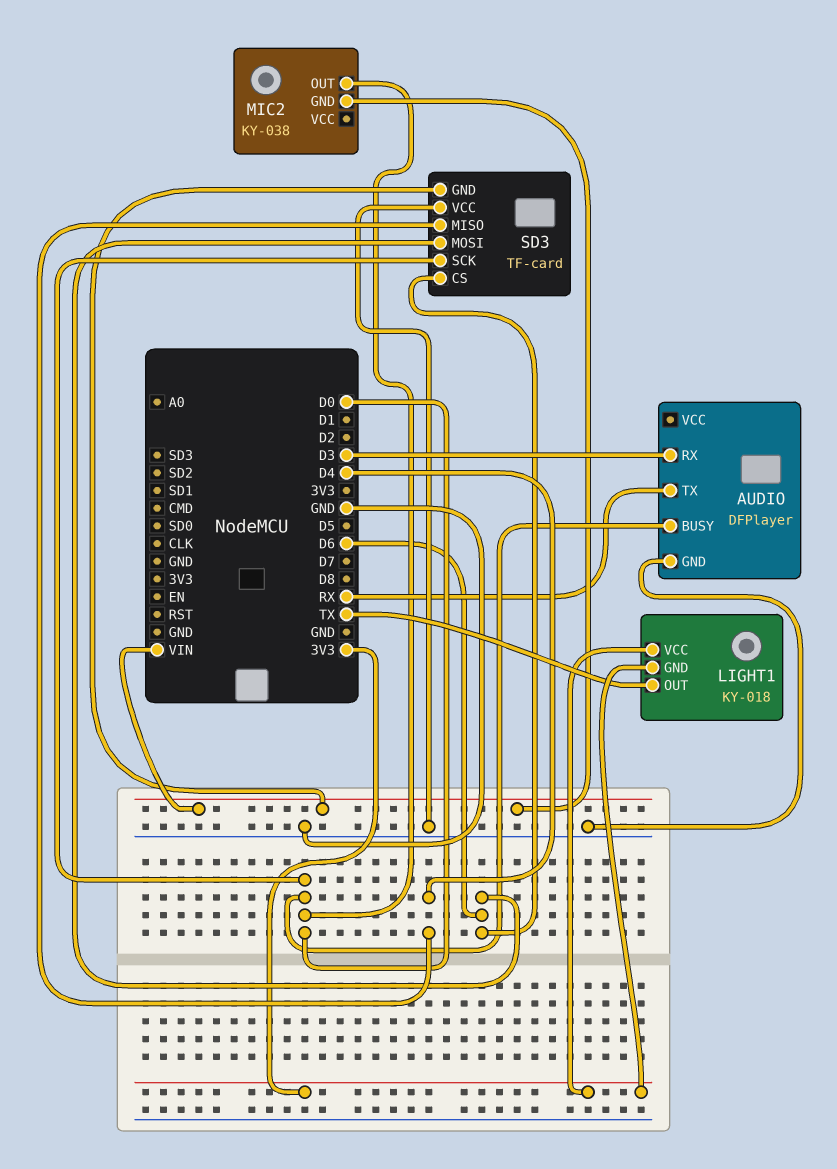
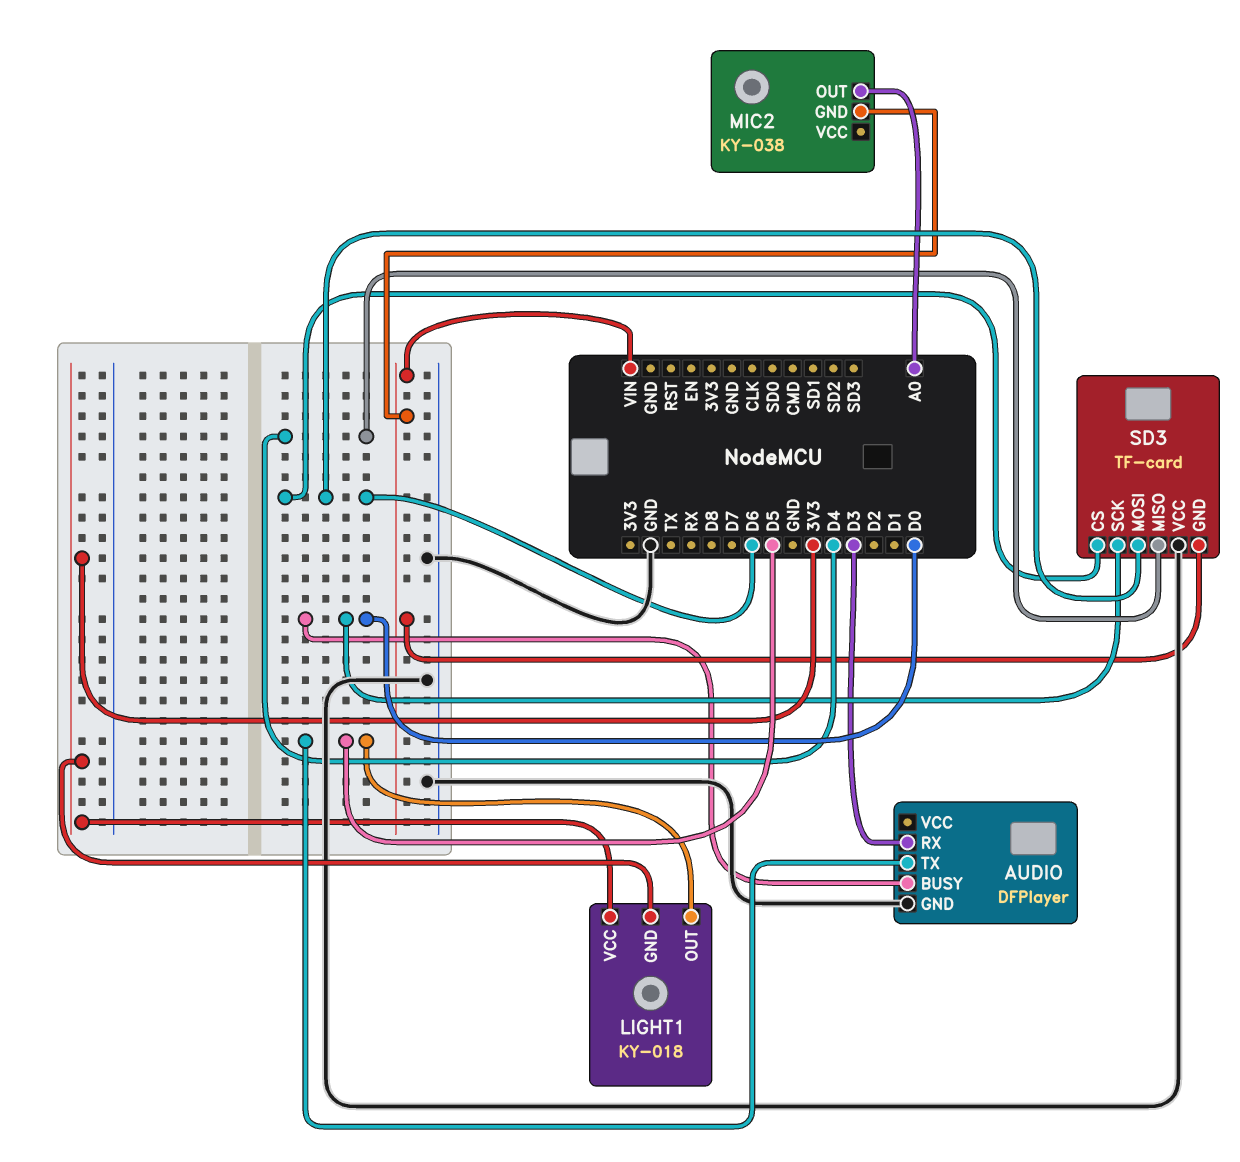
AUDIO pin TX: RX -> D5
LIGHT1 pin OUT: TX -> D5
MIC2 pin OUT: D0 -> A0

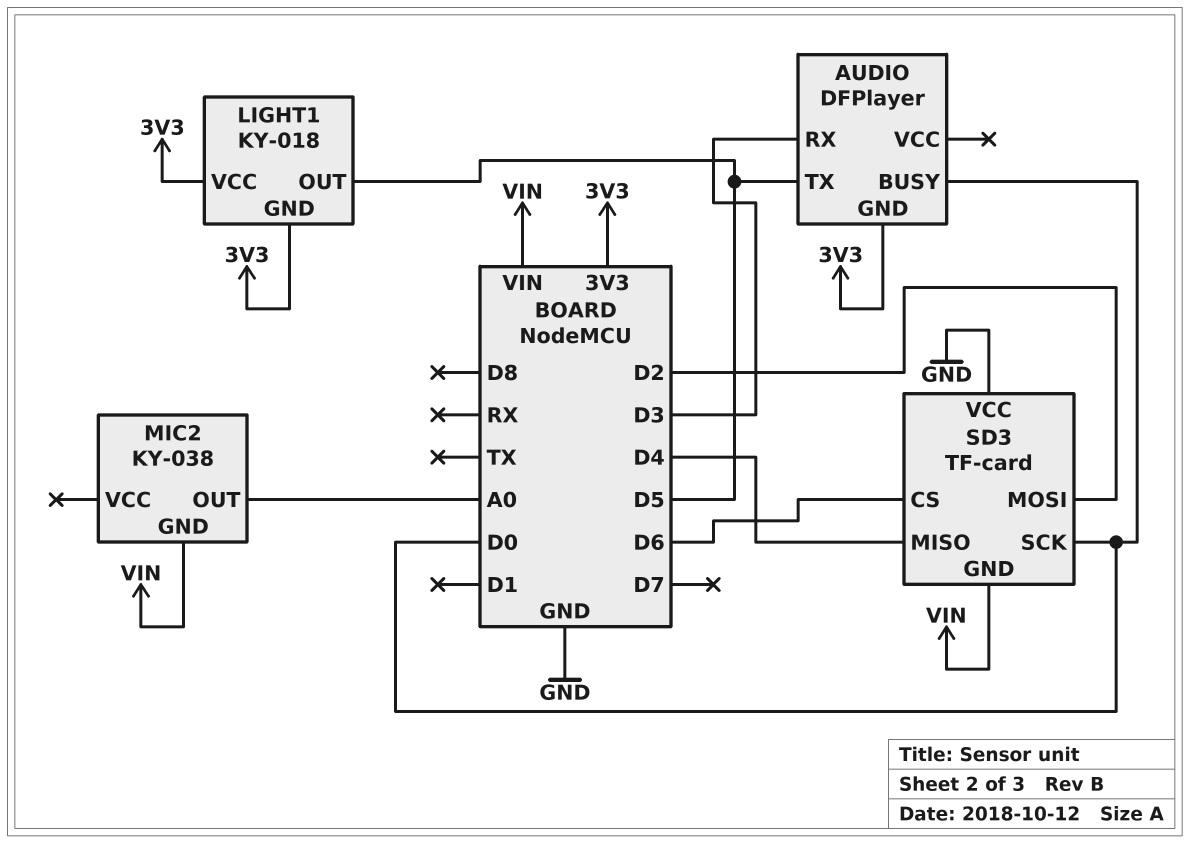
AUDIO pin GND: GND -> 3V3
SD3 pin MOSI: D6 -> D2

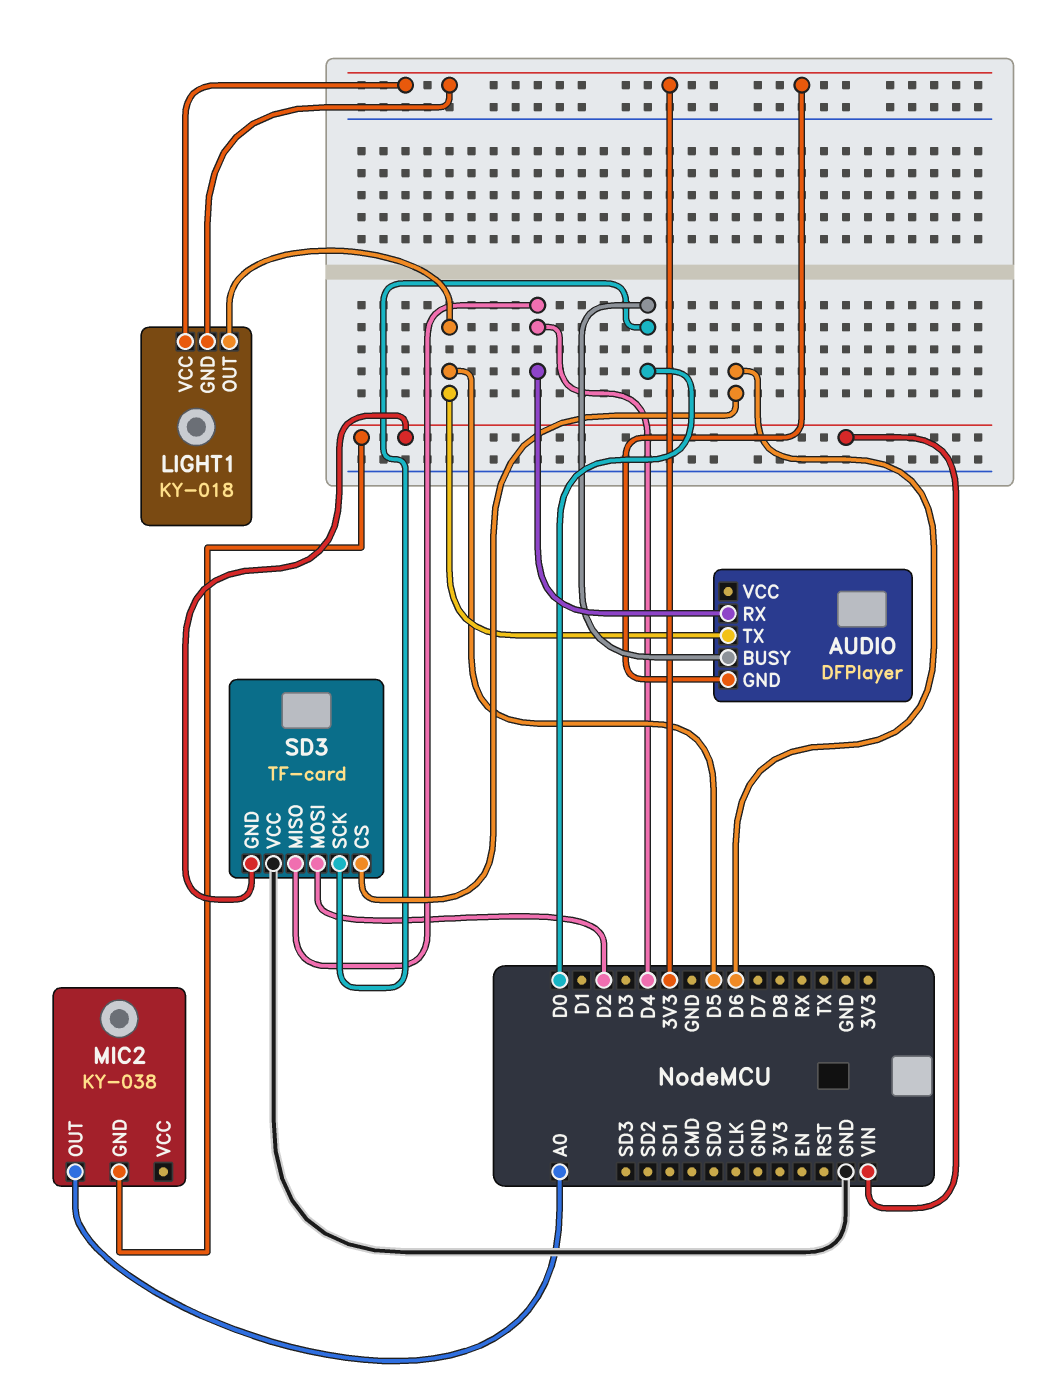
AUDIO pin RX: D3 -> D4

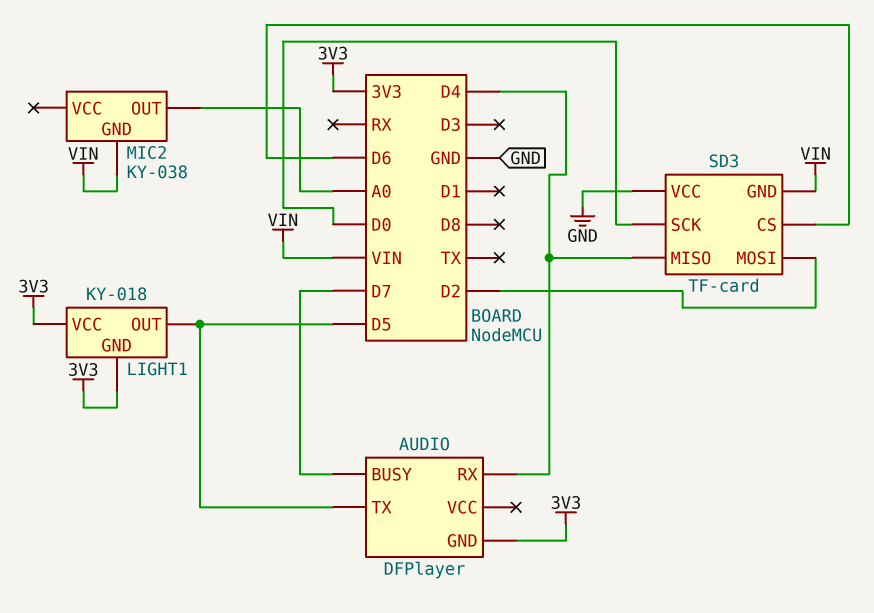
AUDIO pin BUSY: D0 -> D7

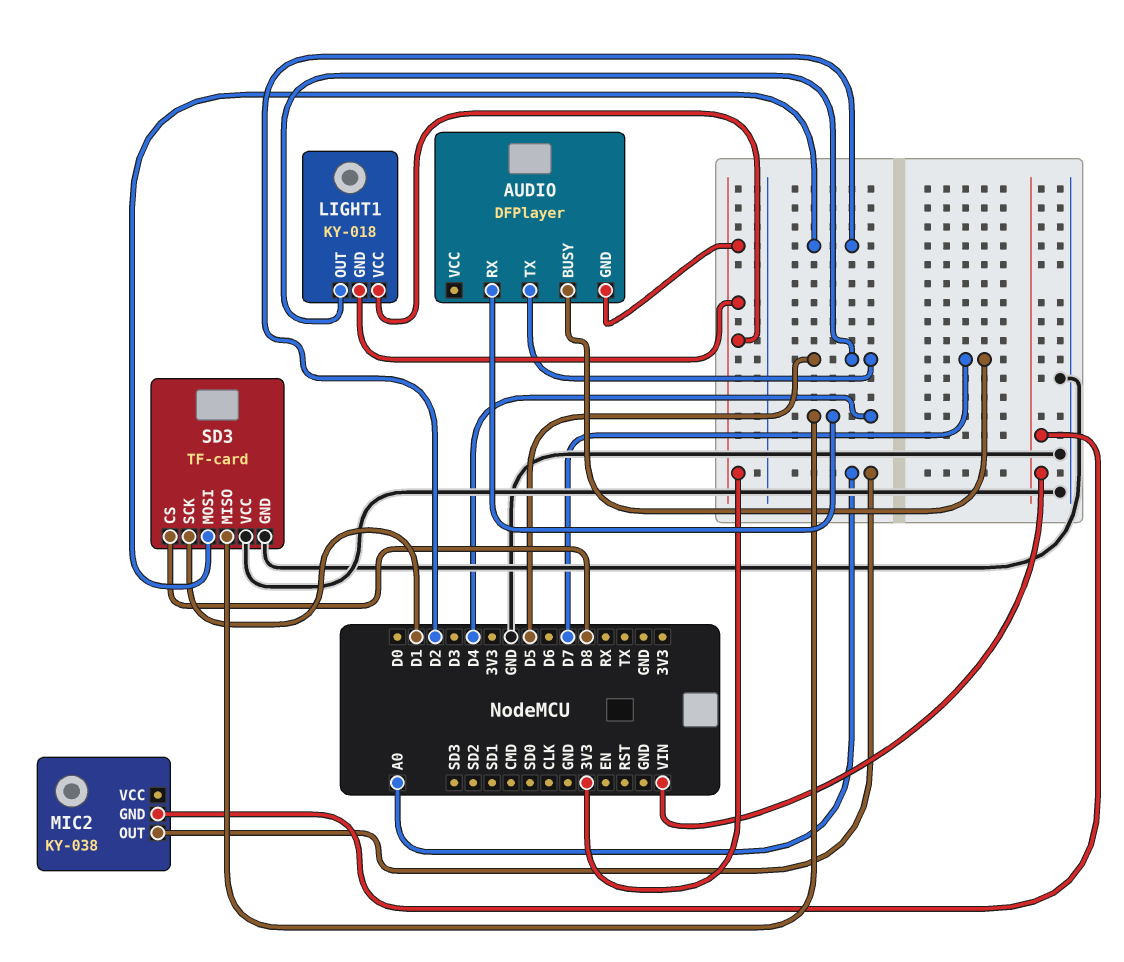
SD3 pin CS: D6 -> D8
SD3 pin GND: VIN -> GND
SD3 pin SCK: D0 -> D1

